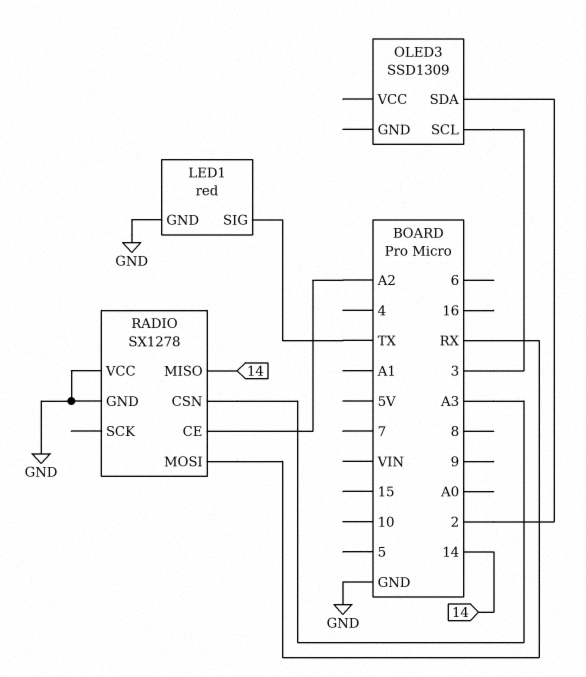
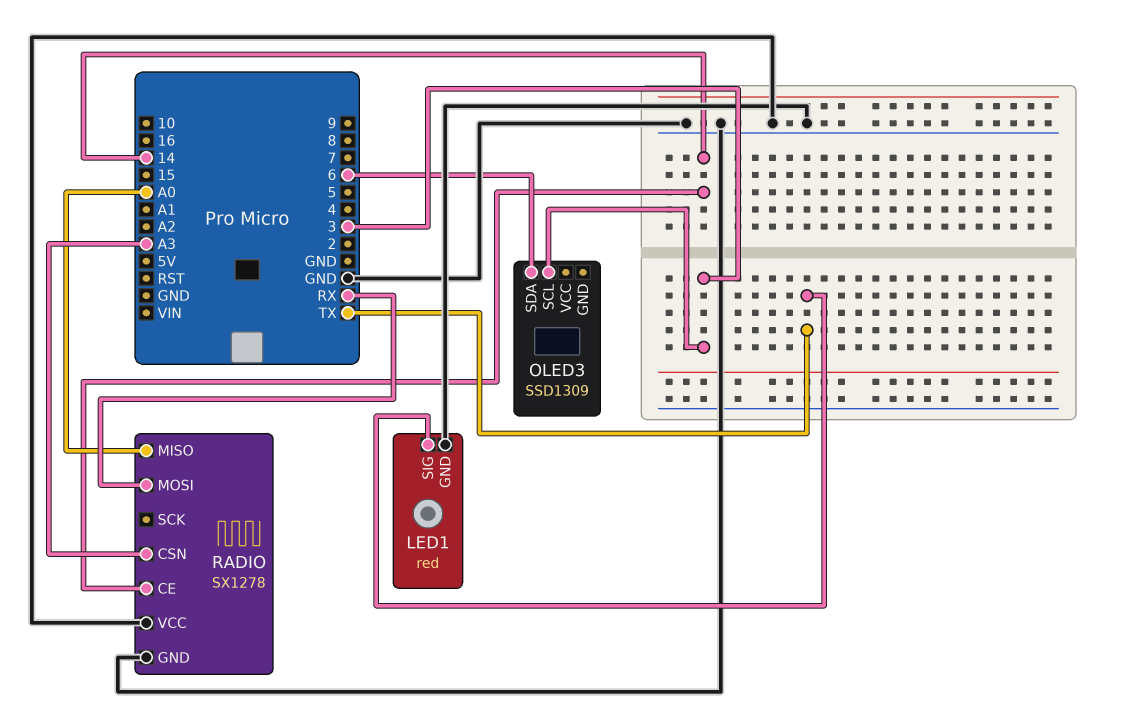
OLED3 pin SDA: 2 -> 6
RADIO pin CE: A2 -> 14
RADIO pin MISO: 14 -> A0

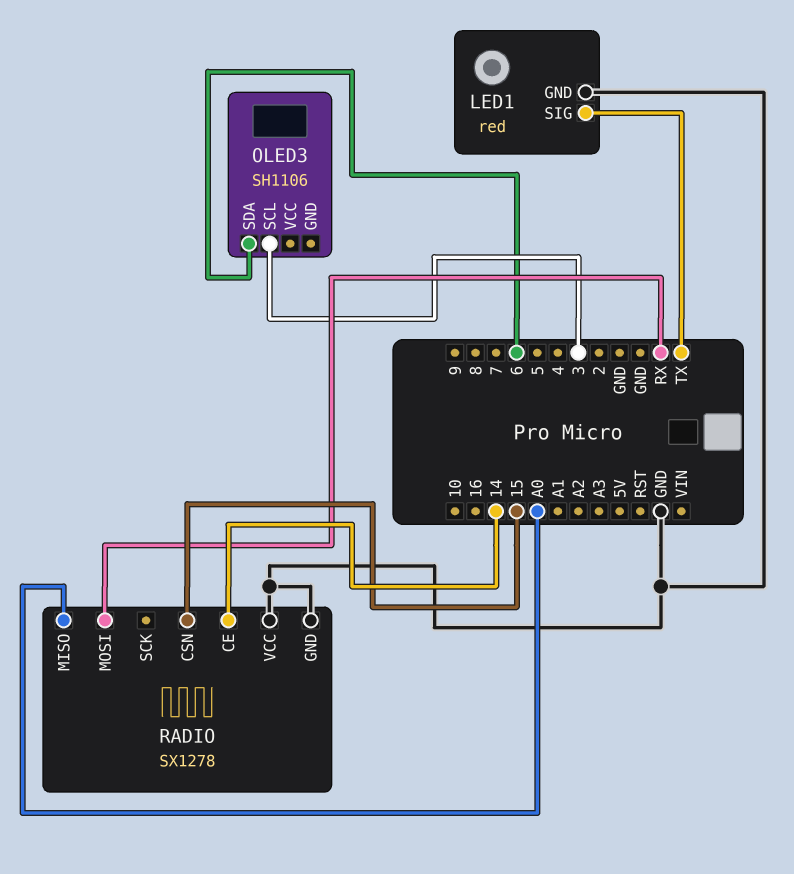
OLED3: SSD1309 -> SH1106
RADIO pin CSN: A3 -> 15

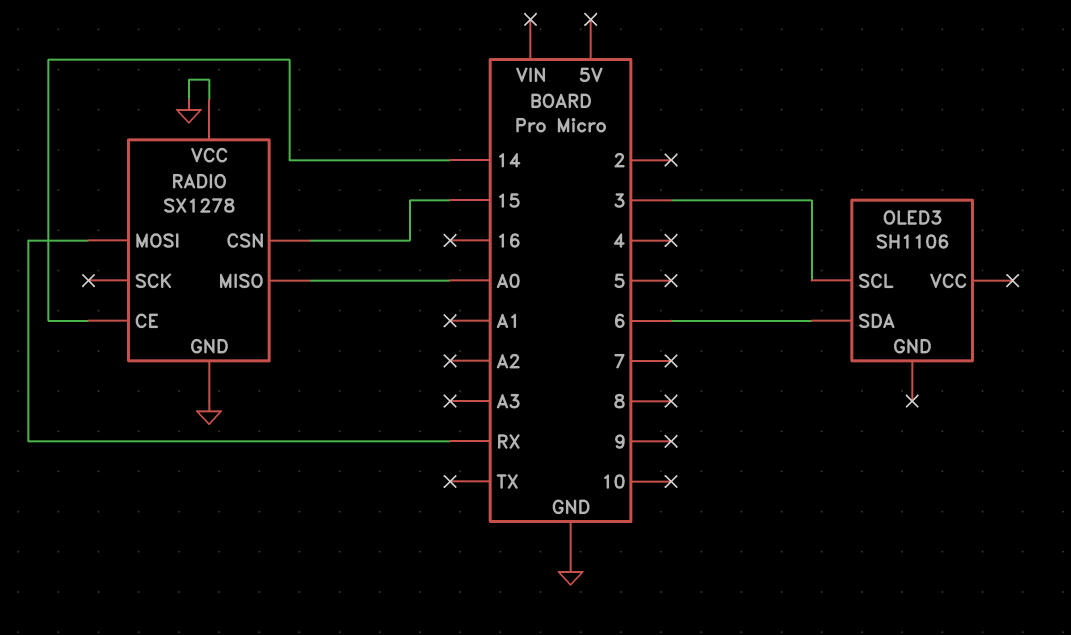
LED1: red -> none
LED1 pin GND: GND -> none
LED1 pin SIG: TX -> none

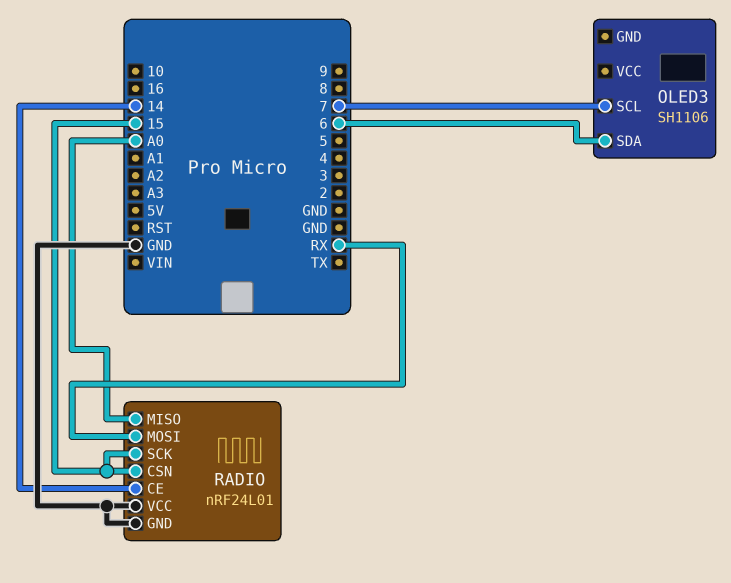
OLED3 pin SCL: 3 -> 7
RADIO: SX1278 -> nRF24L01
RADIO pin SCK: none -> 15

